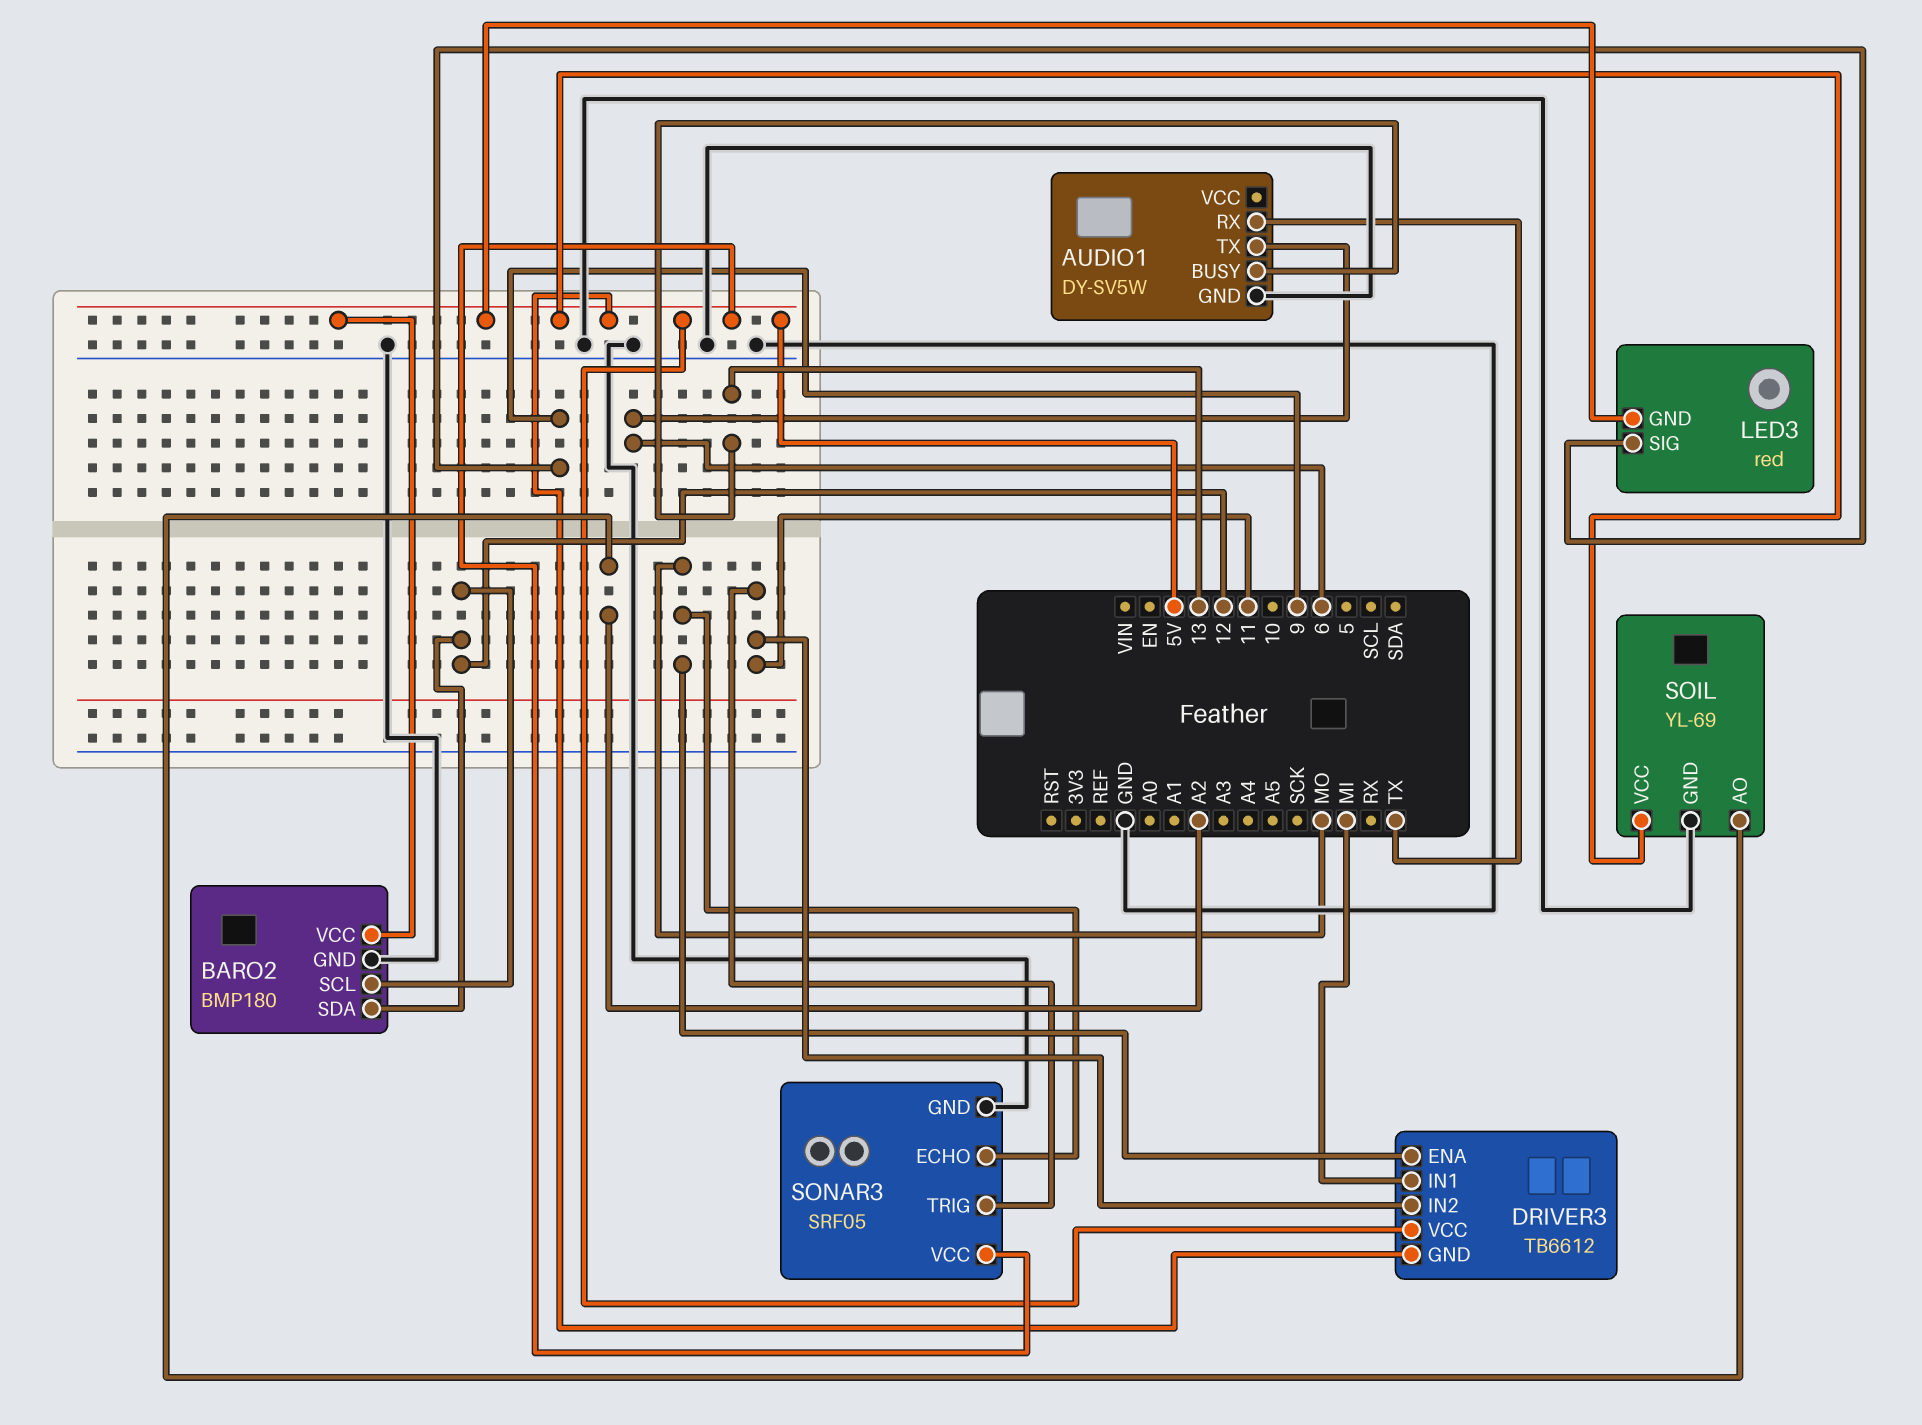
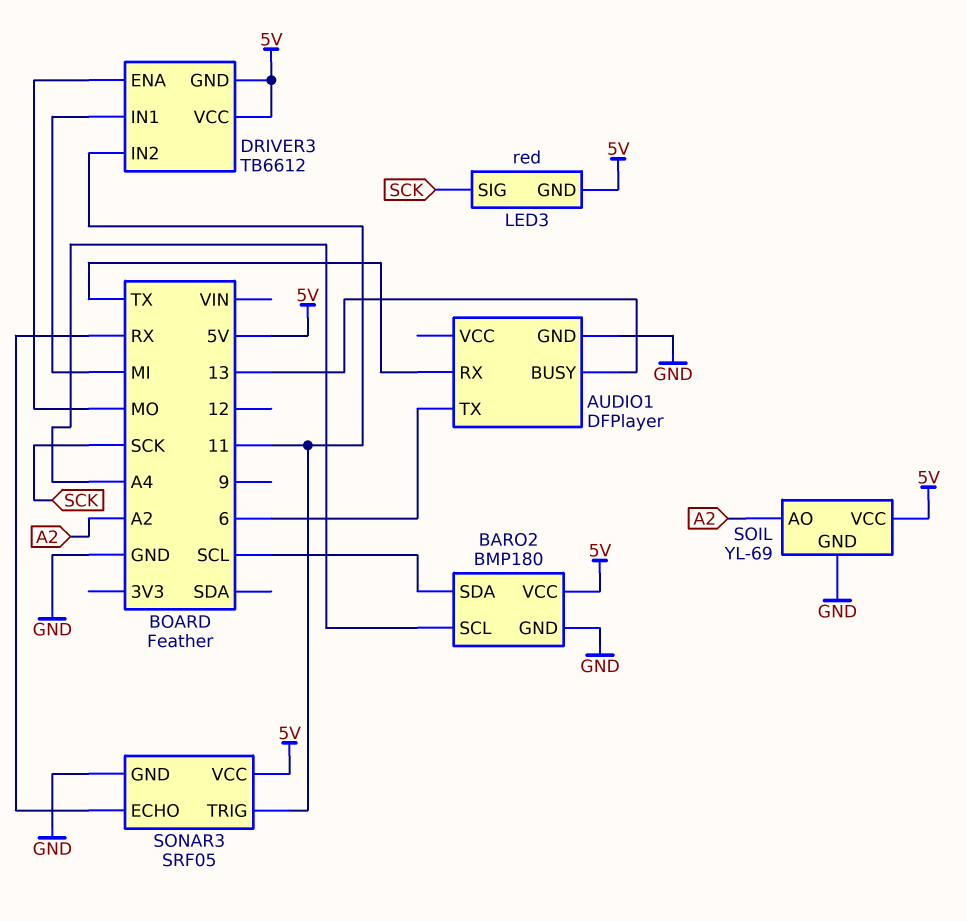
AUDIO1: DY-SV5W -> DFPlayer
BARO2 pin SCL: 12 -> A4
BARO2 pin SDA: 12 -> SCL
LED3 pin SIG: 9 -> SCK
SONAR3 pin ECHO: MO -> RX

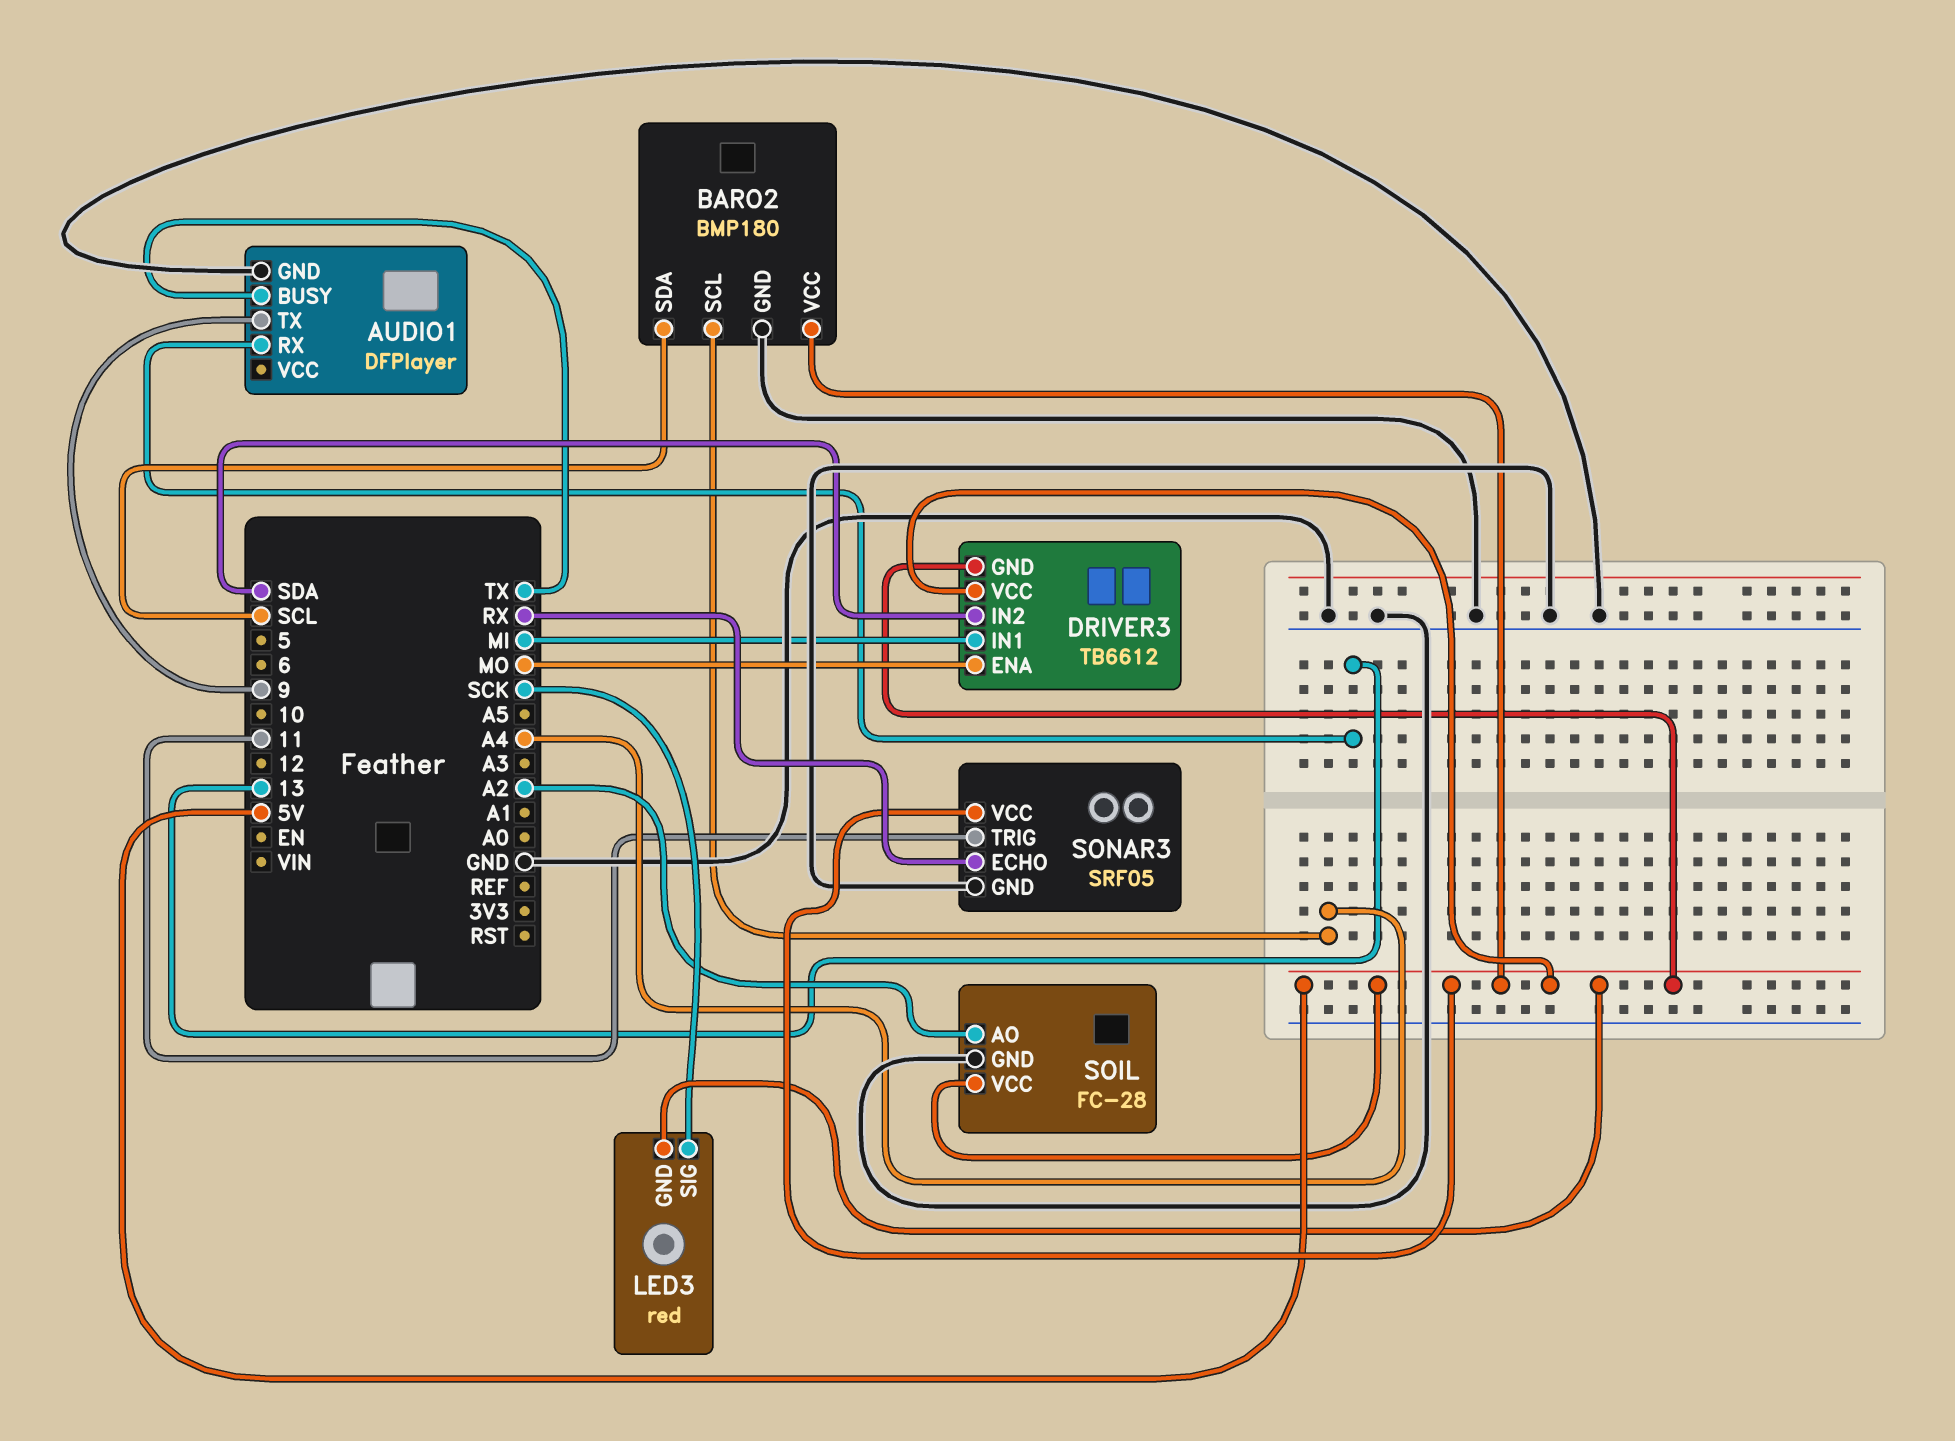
AUDIO1 pin BUSY: 13 -> TX
AUDIO1 pin RX: TX -> 13
AUDIO1 pin TX: 6 -> 9
DRIVER3 pin IN2: 11 -> SDA
SOIL: YL-69 -> FC-28

